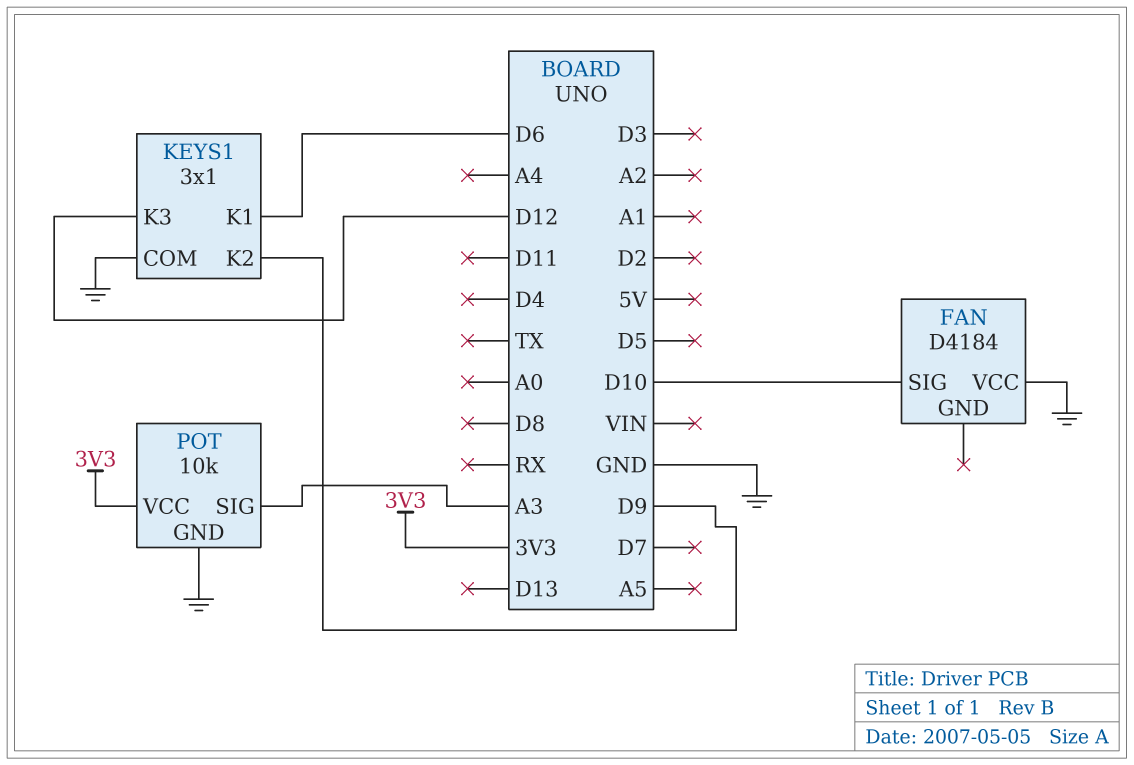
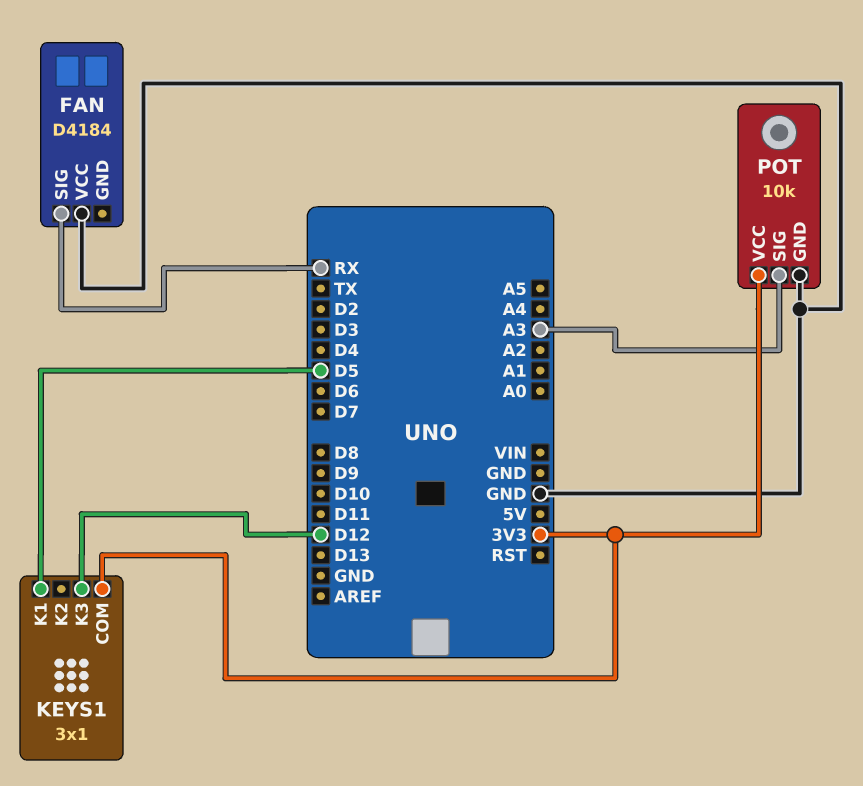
FAN pin SIG: D10 -> RX
KEYS1 pin COM: GND -> 3V3
KEYS1 pin K1: D6 -> D5
KEYS1 pin K2: D9 -> none

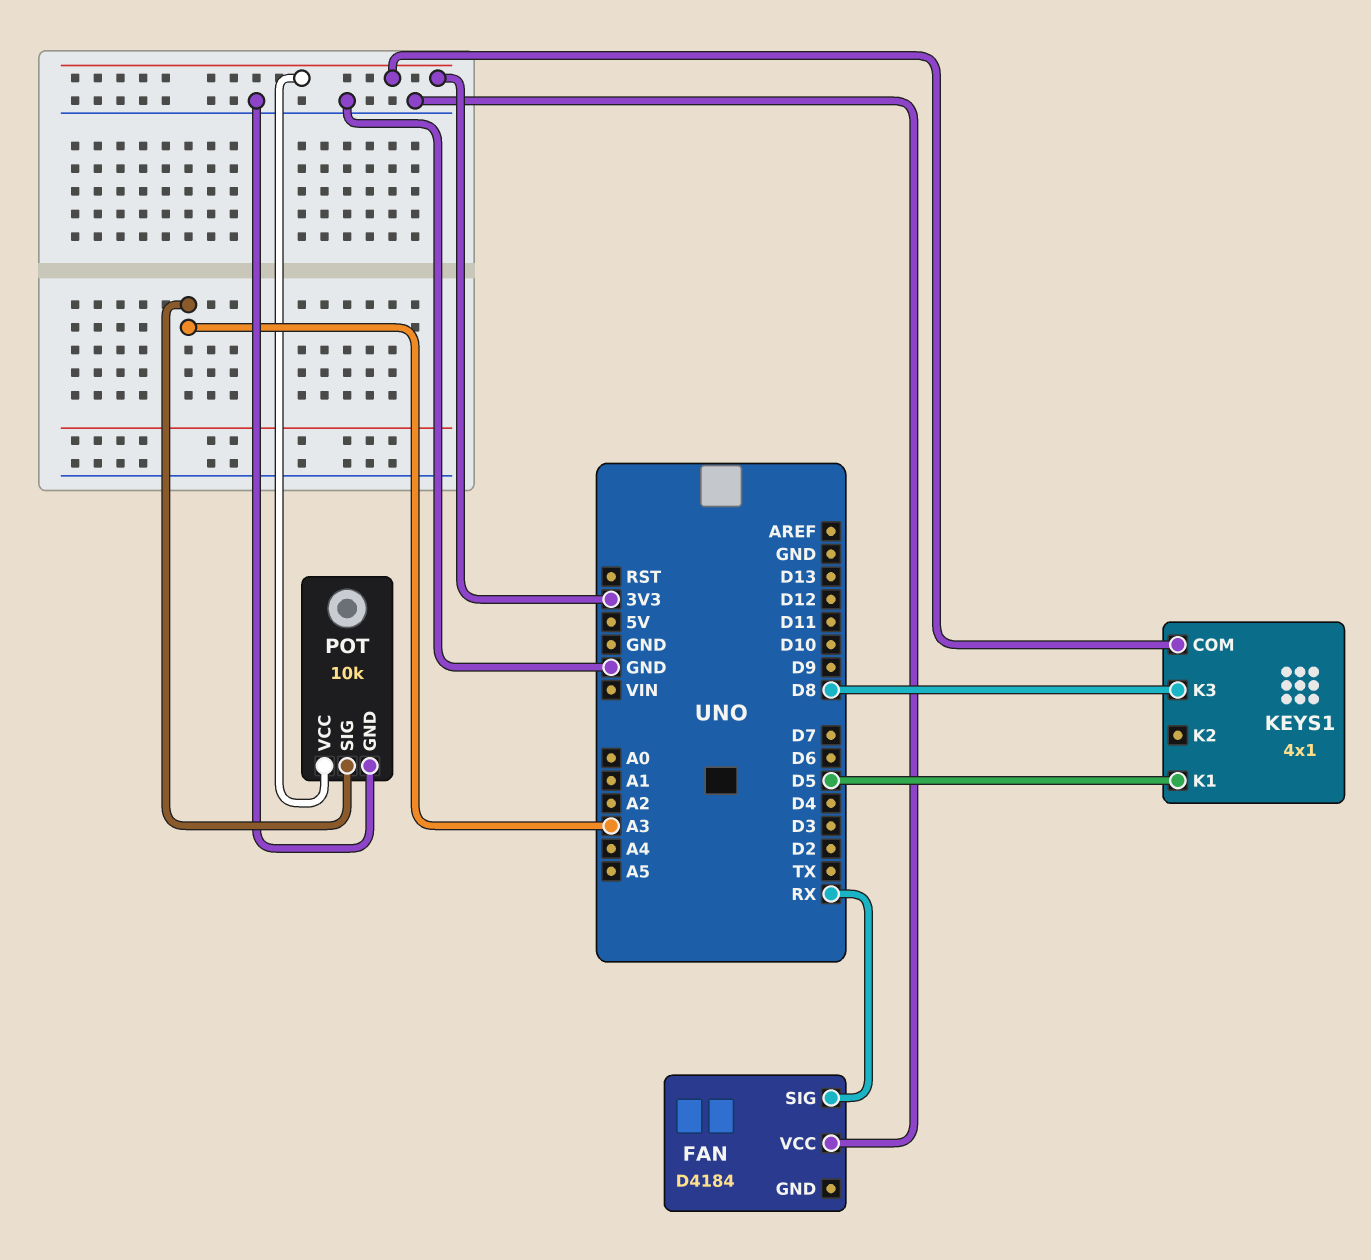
KEYS1: 3x1 -> 4x1
KEYS1 pin K3: D12 -> D8

